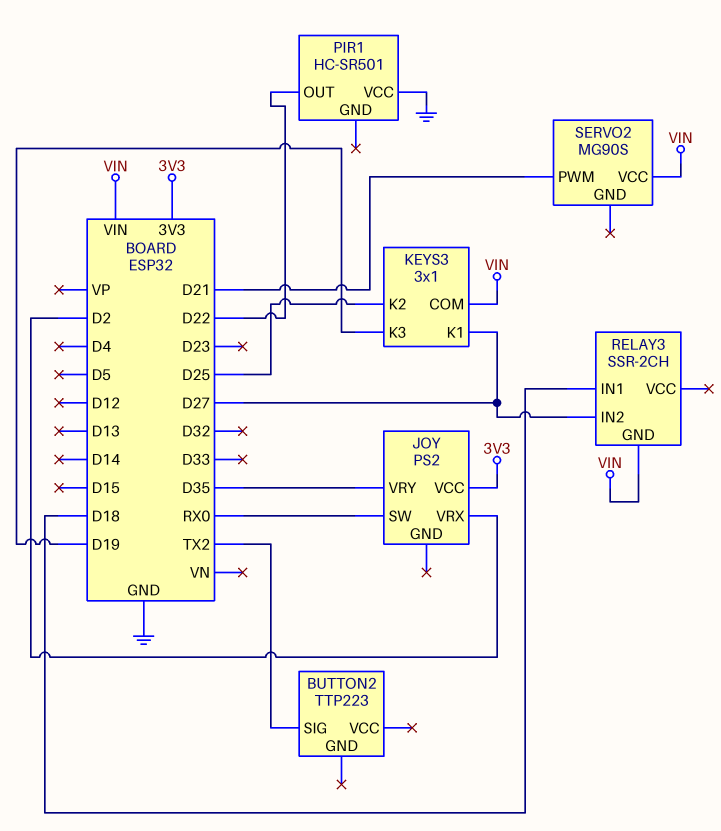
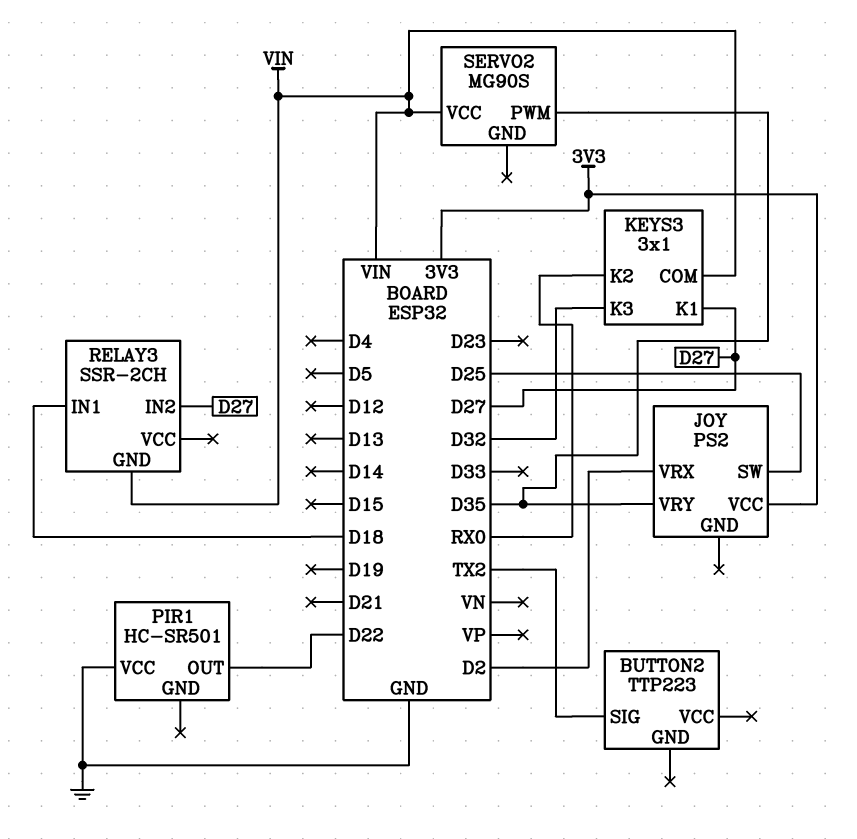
JOY pin SW: RX0 -> D25
KEYS3 pin K2: D25 -> RX0
KEYS3 pin K3: D19 -> D32
SERVO2 pin PWM: D21 -> D35

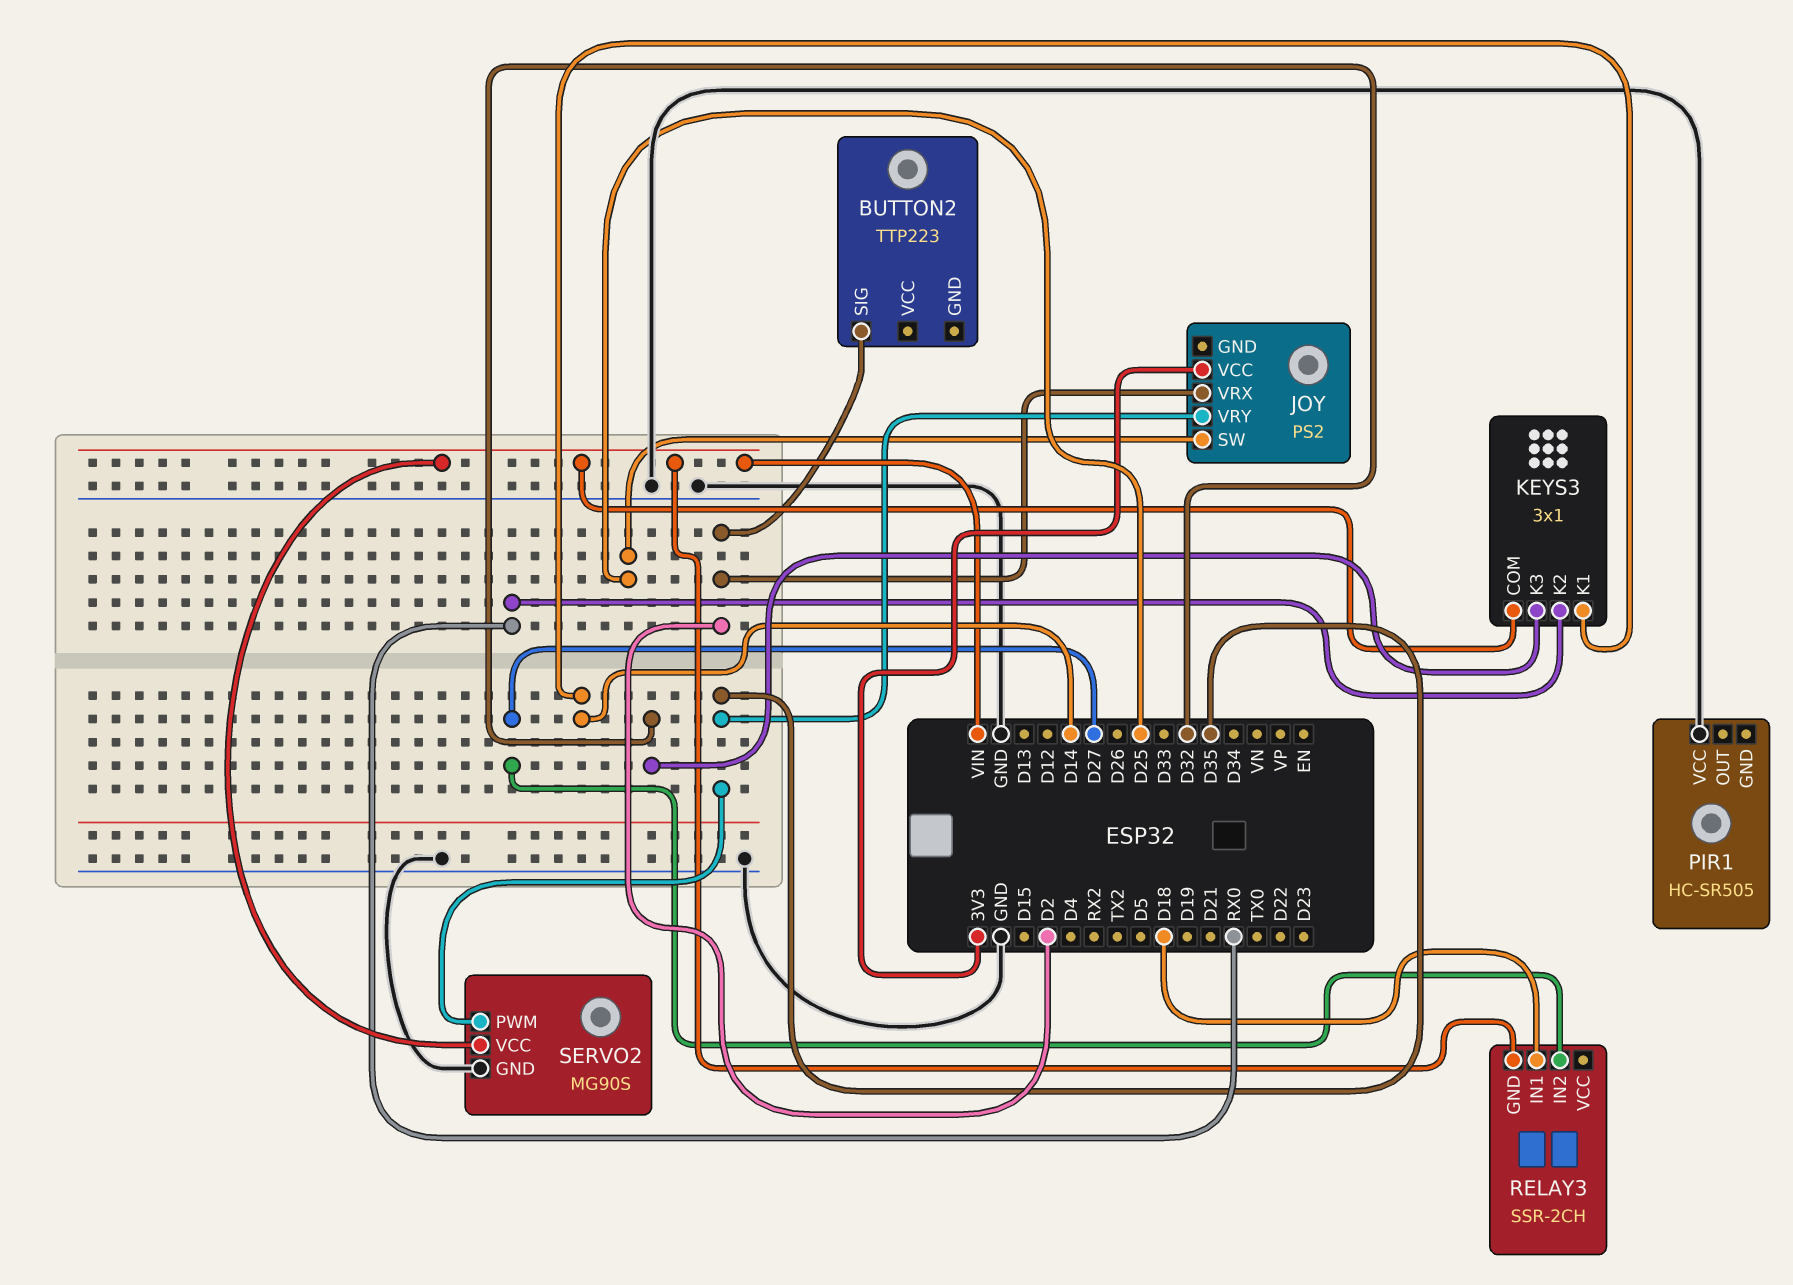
BUTTON2 pin SIG: TX2 -> D2
KEYS3 pin K1: D27 -> D14
PIR1: HC-SR501 -> HC-SR505
PIR1 pin OUT: D22 -> none
SERVO2 pin GND: none -> GND

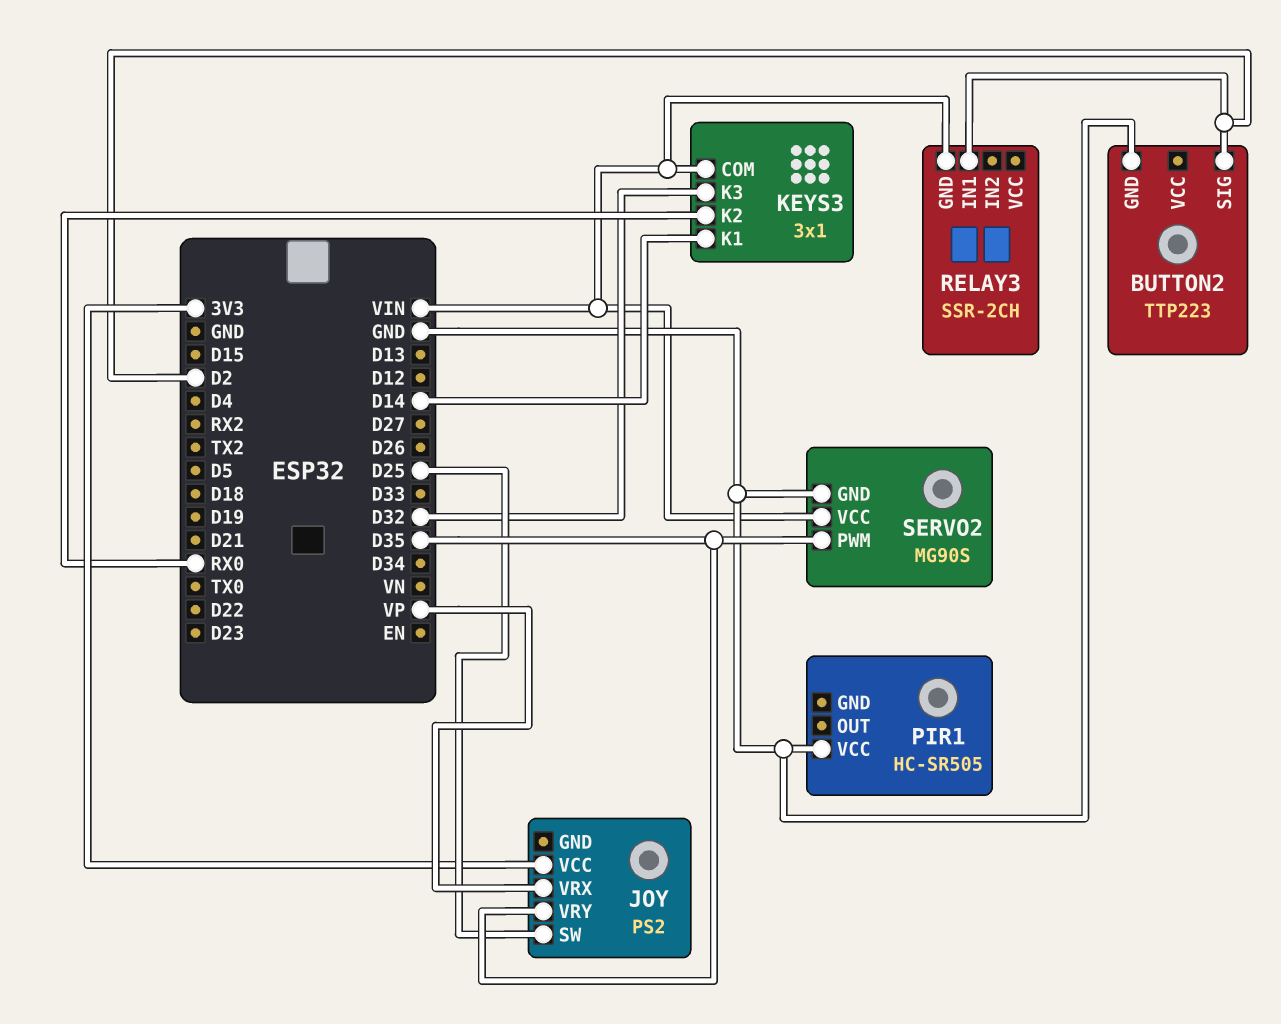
BUTTON2 pin GND: none -> GND
JOY pin VRX: D2 -> VP
RELAY3 pin IN1: D18 -> D2
RELAY3 pin IN2: D27 -> none

